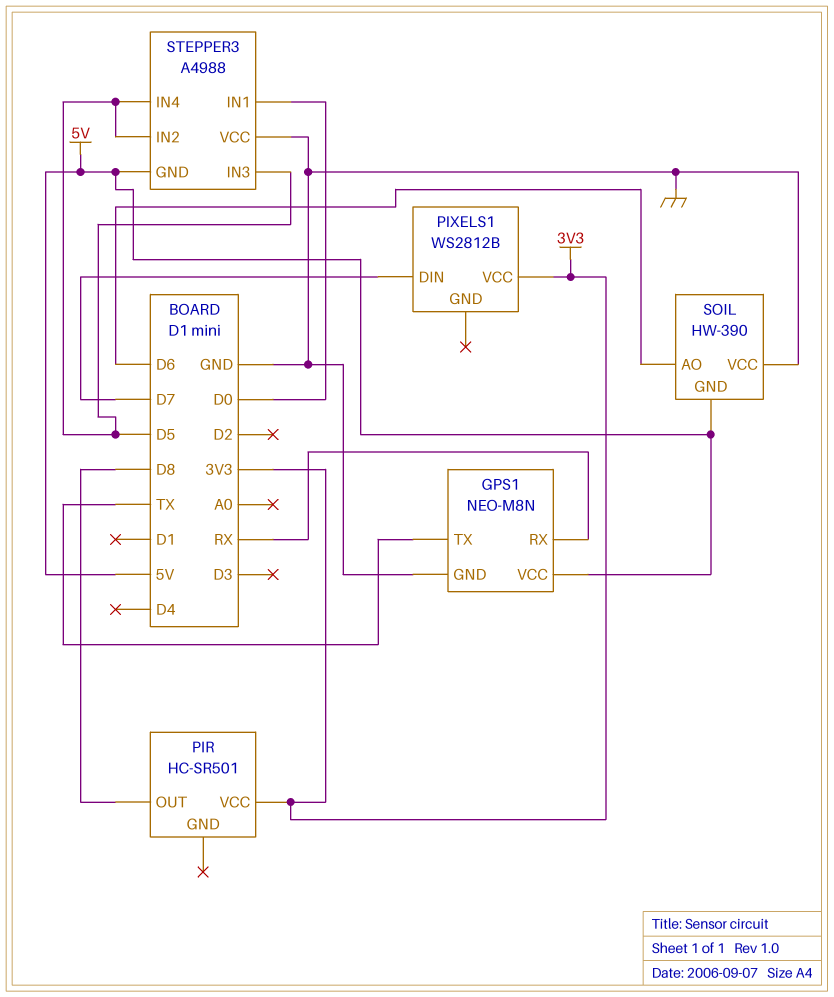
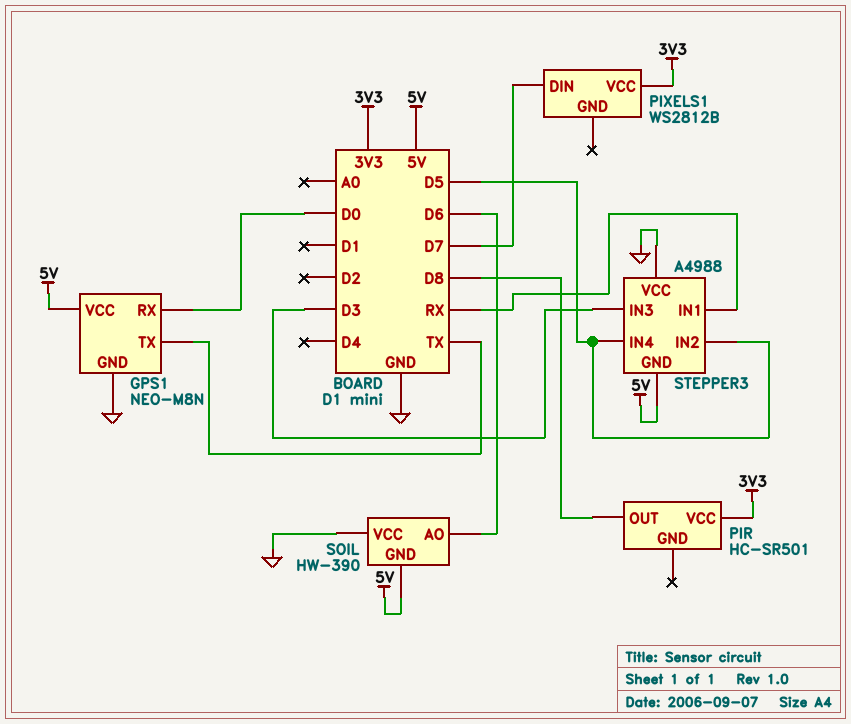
GPS1 pin RX: RX -> D0
STEPPER3 pin IN1: D0 -> RX
STEPPER3 pin IN3: D5 -> D3

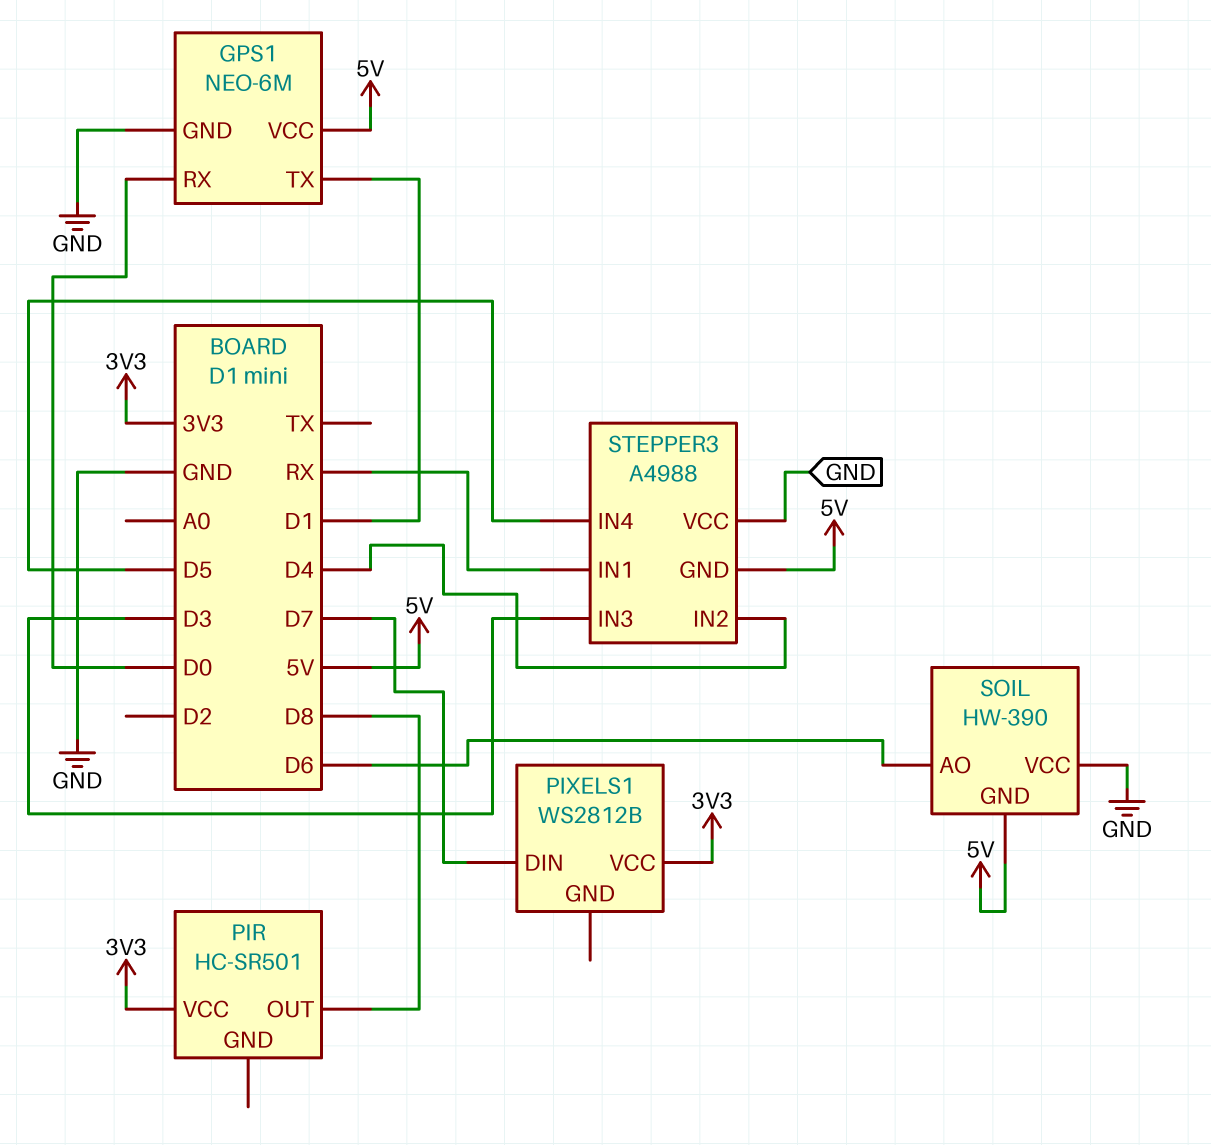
GPS1: NEO-M8N -> NEO-6M
GPS1 pin TX: TX -> D1
STEPPER3 pin IN2: D5 -> D4

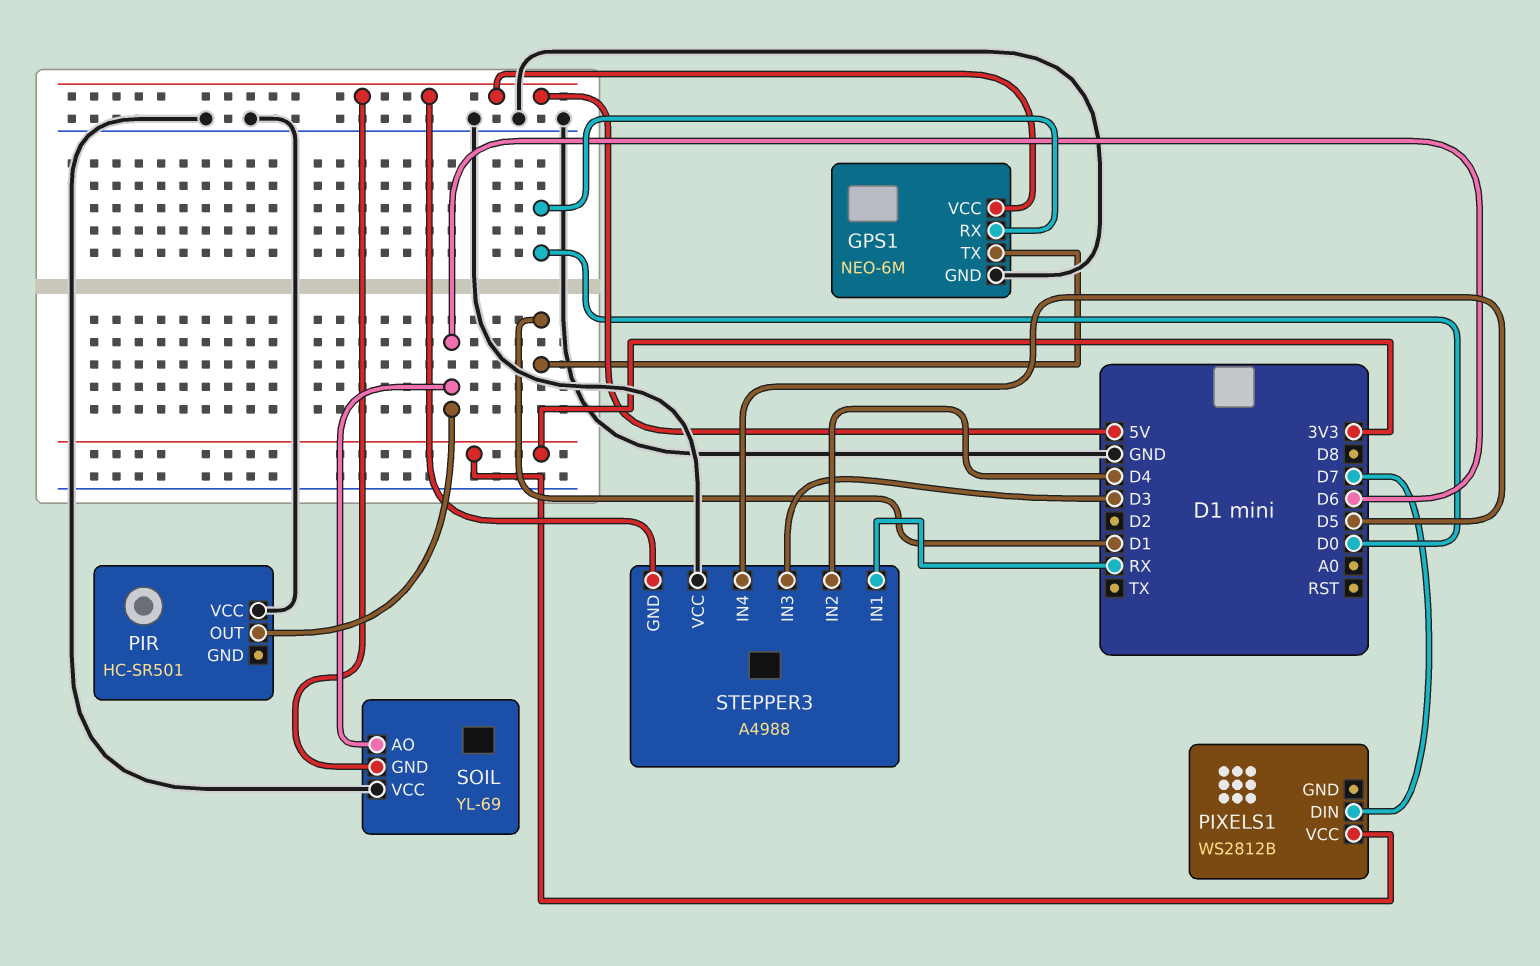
PIR pin OUT: D8 -> D6
PIR pin VCC: 3V3 -> GND
SOIL: HW-390 -> YL-69

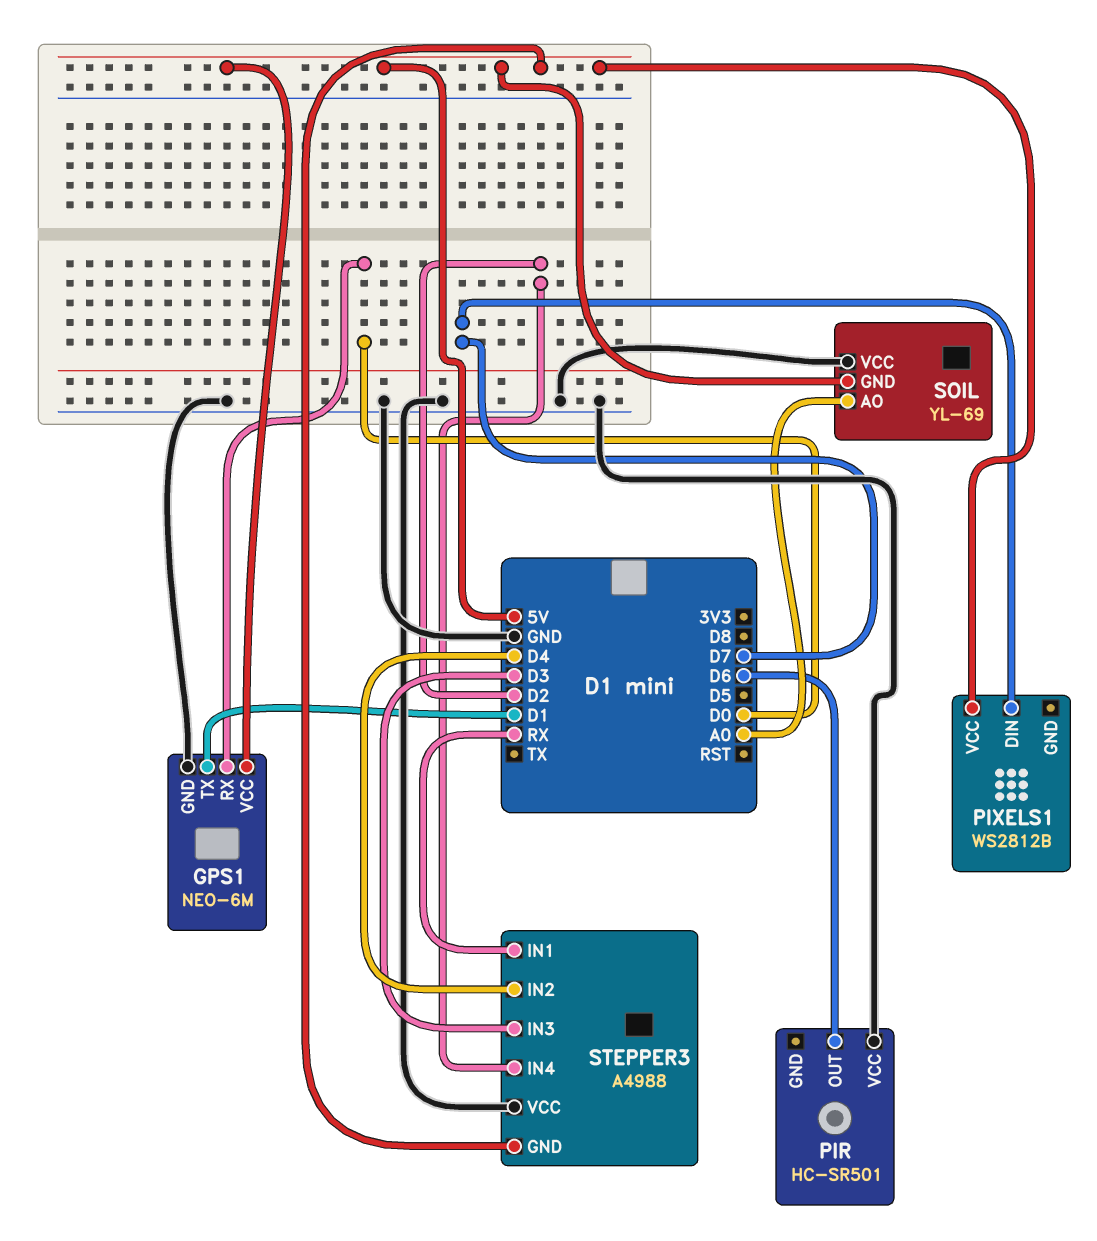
PIXELS1 pin VCC: 3V3 -> 5V
SOIL pin AO: D6 -> A0
STEPPER3 pin IN4: D5 -> D2

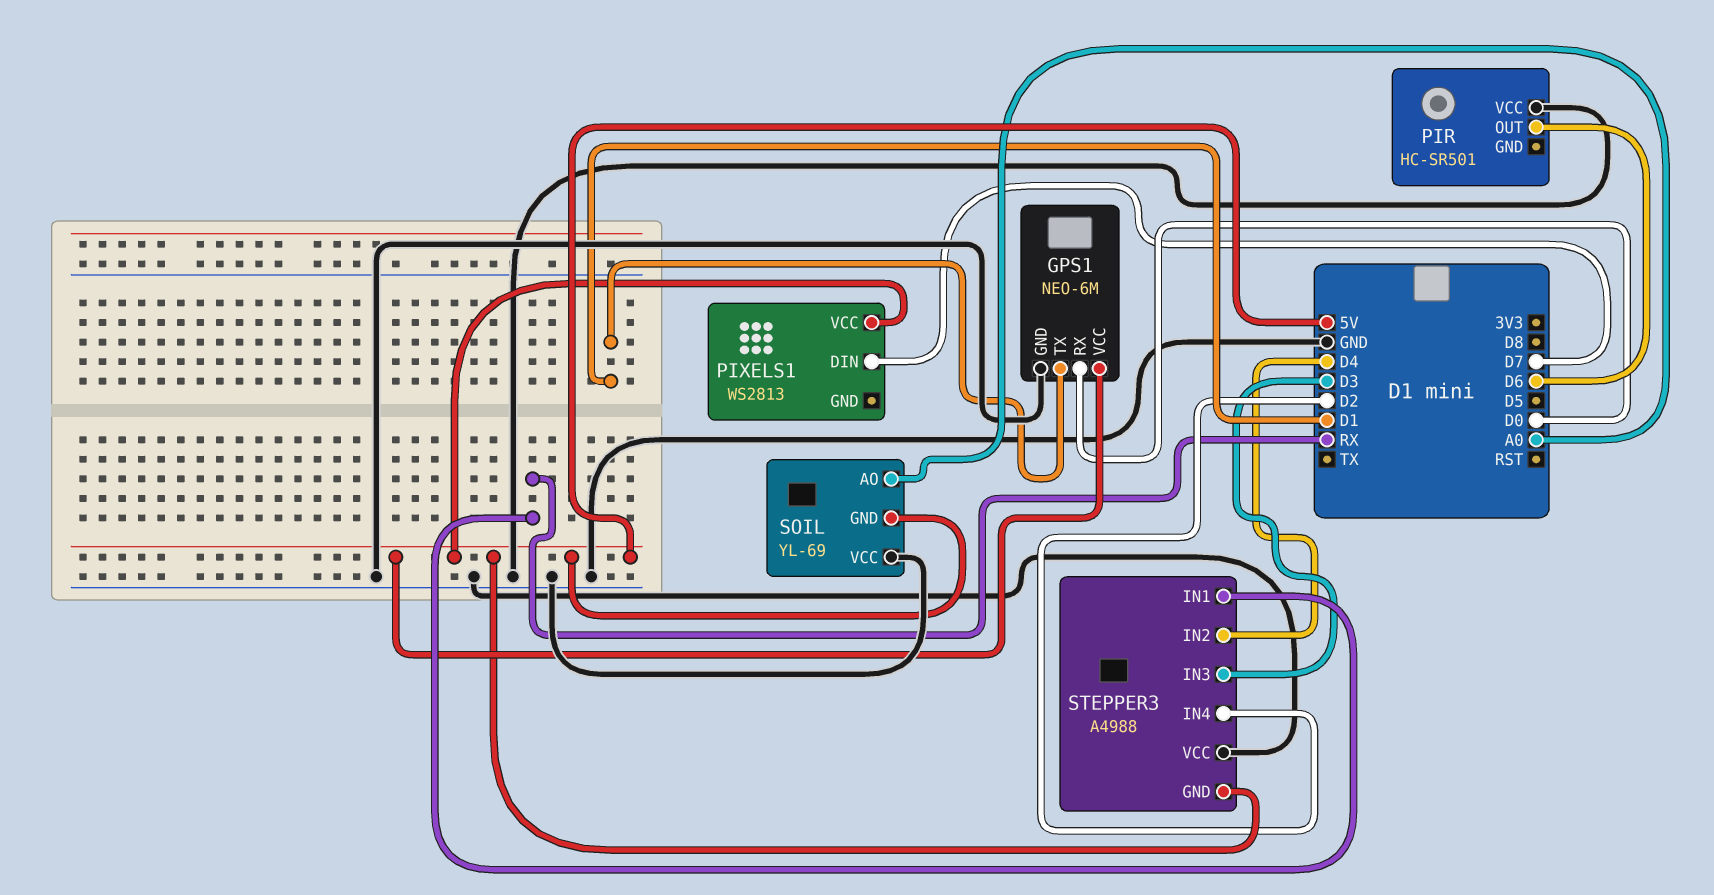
PIXELS1: WS2812B -> WS2813

